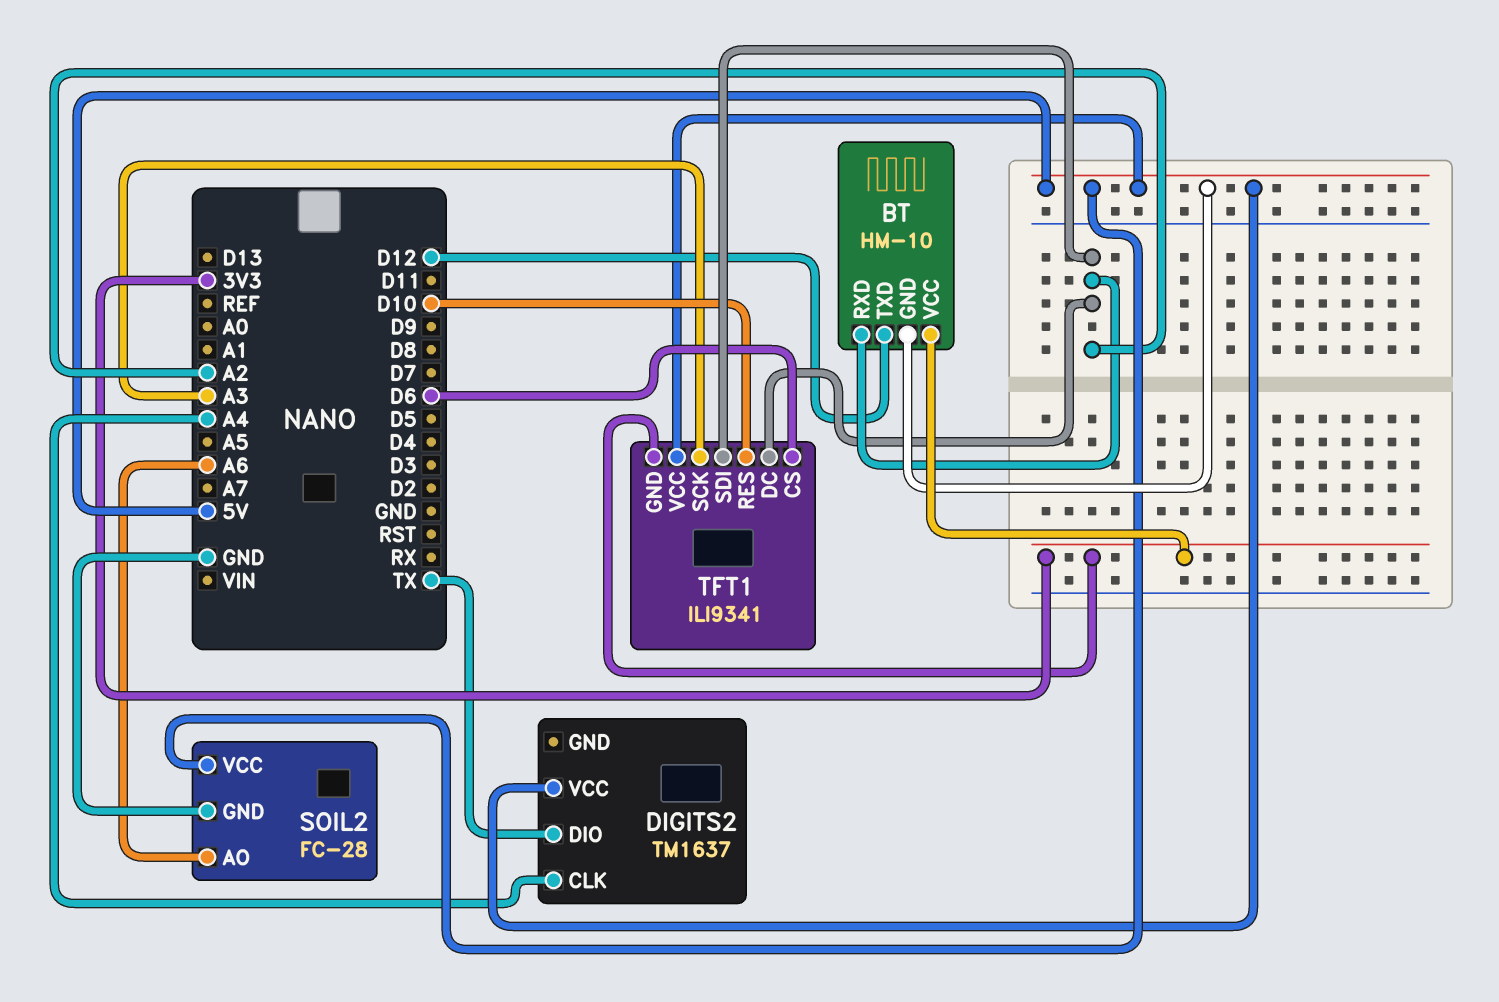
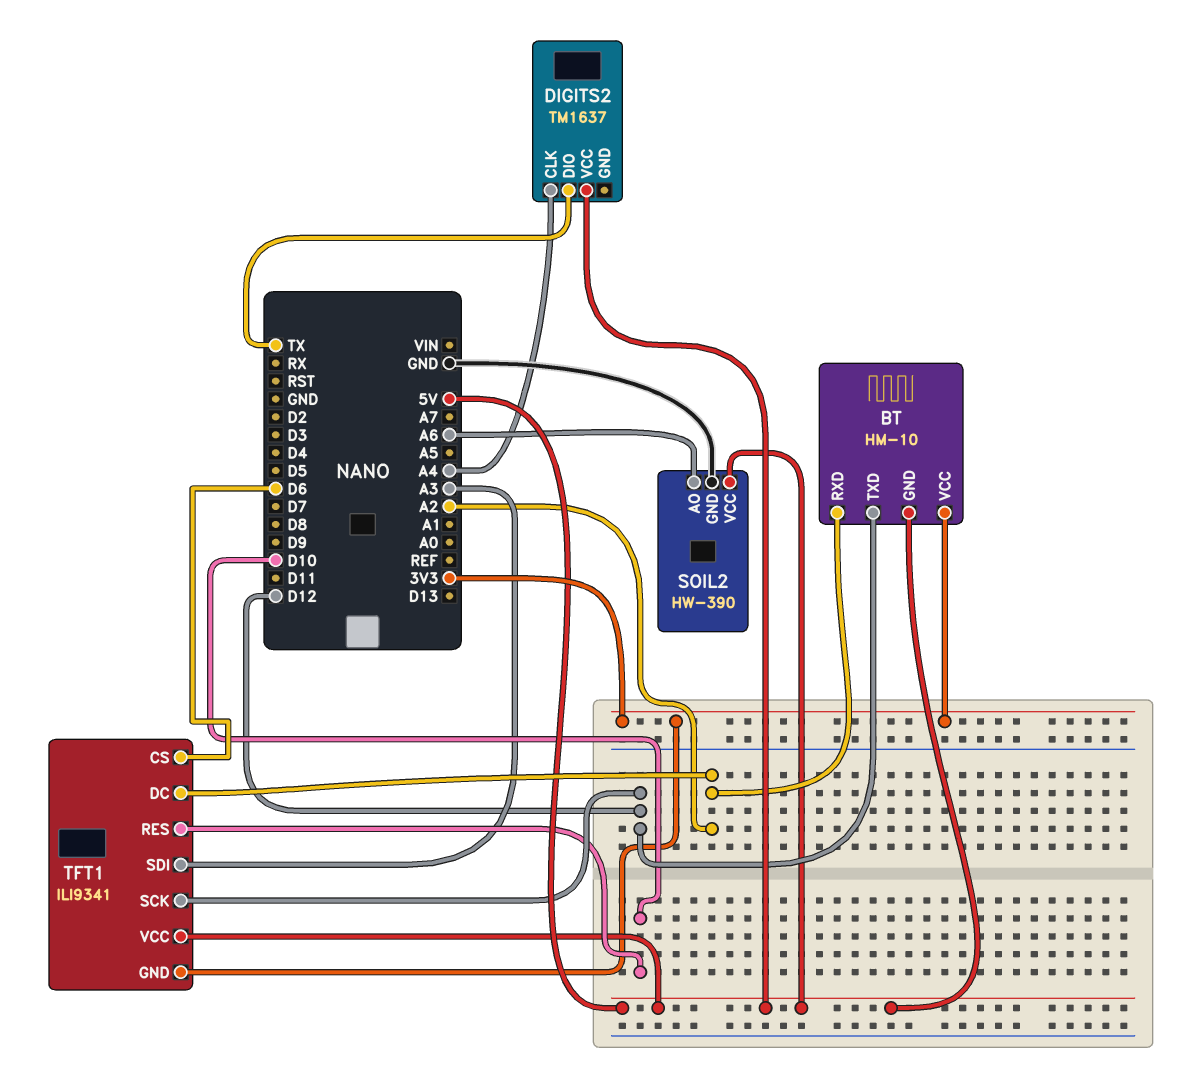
SOIL2: FC-28 -> HW-390
TFT1 pin SCK: A3 -> D12
TFT1 pin SDI: A2 -> A3

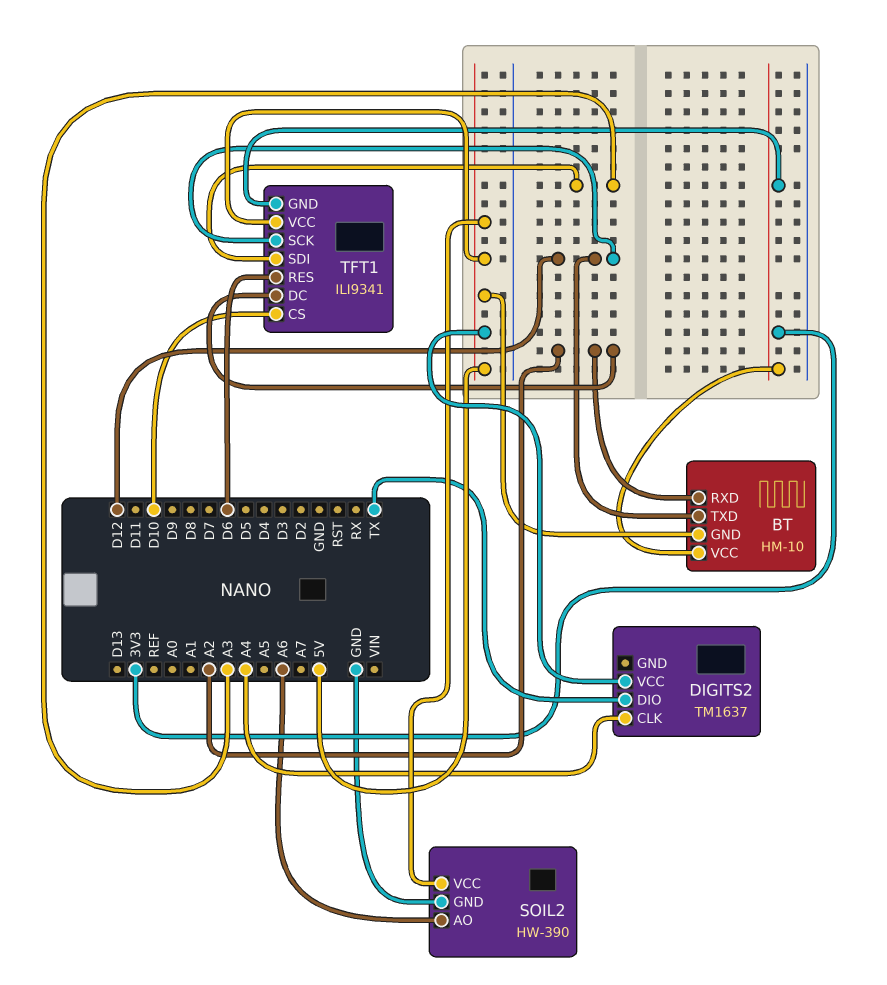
TFT1 pin CS: D6 -> D10
TFT1 pin RES: D10 -> D6

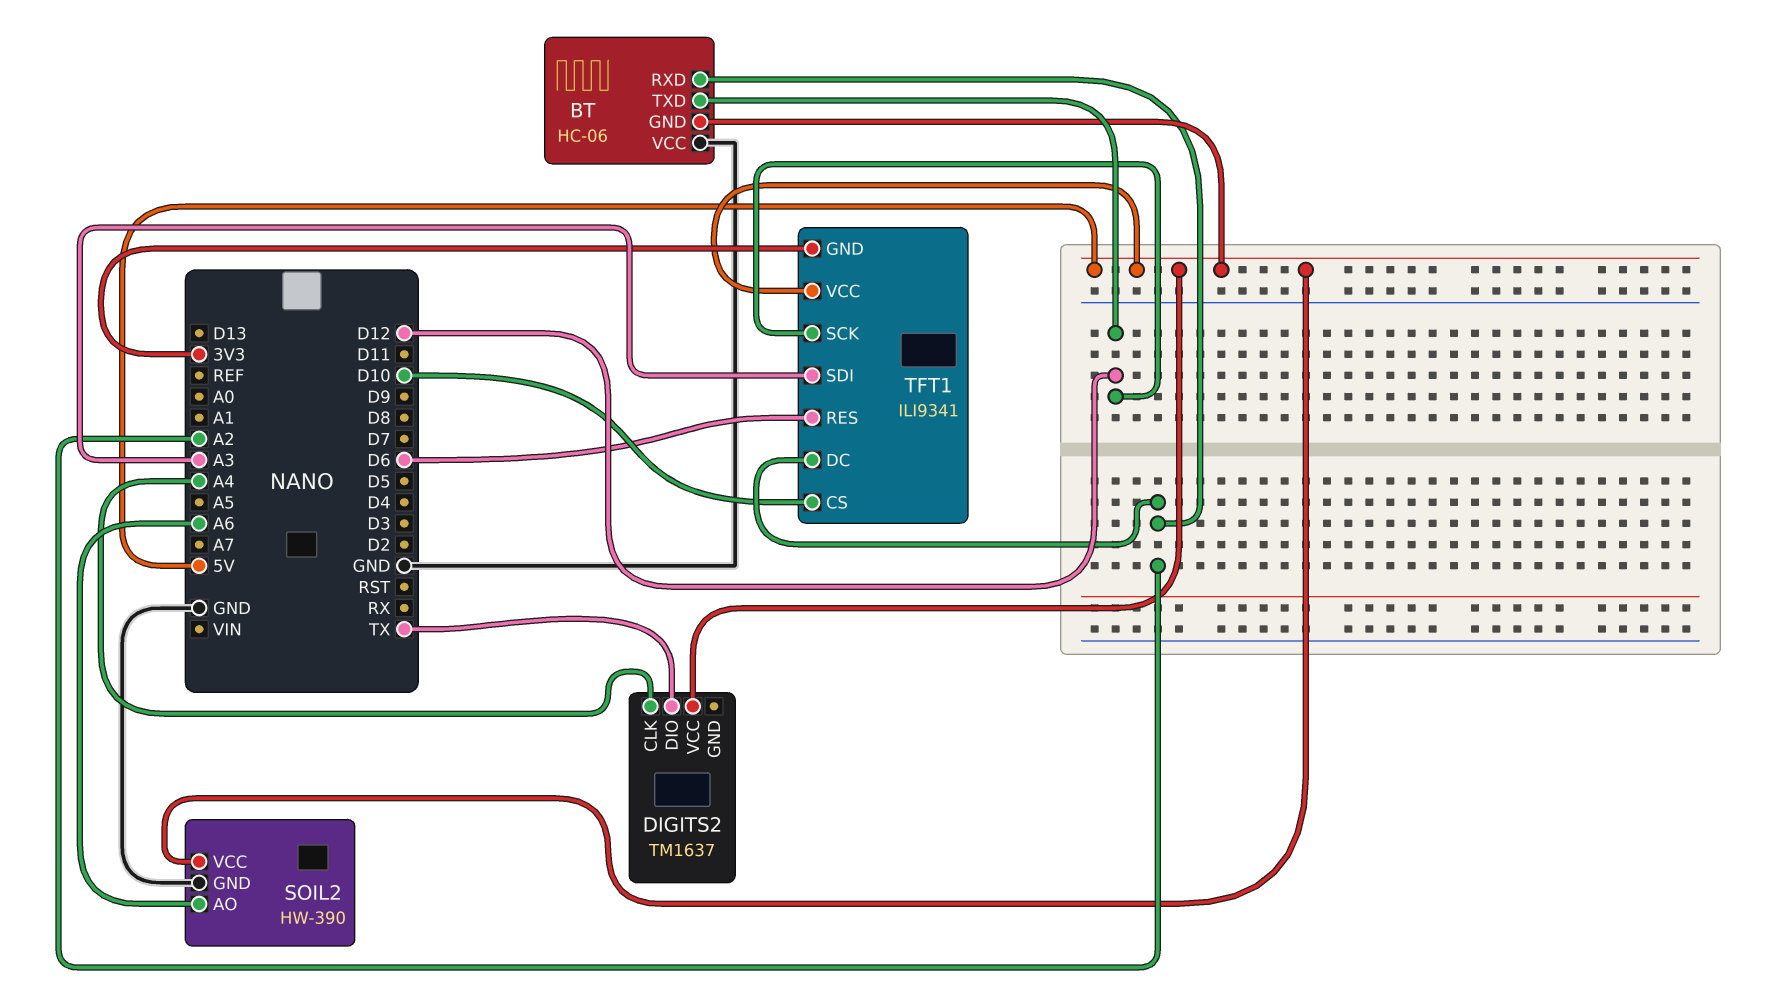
BT: HM-10 -> HC-06
BT pin VCC: 3V3 -> GND

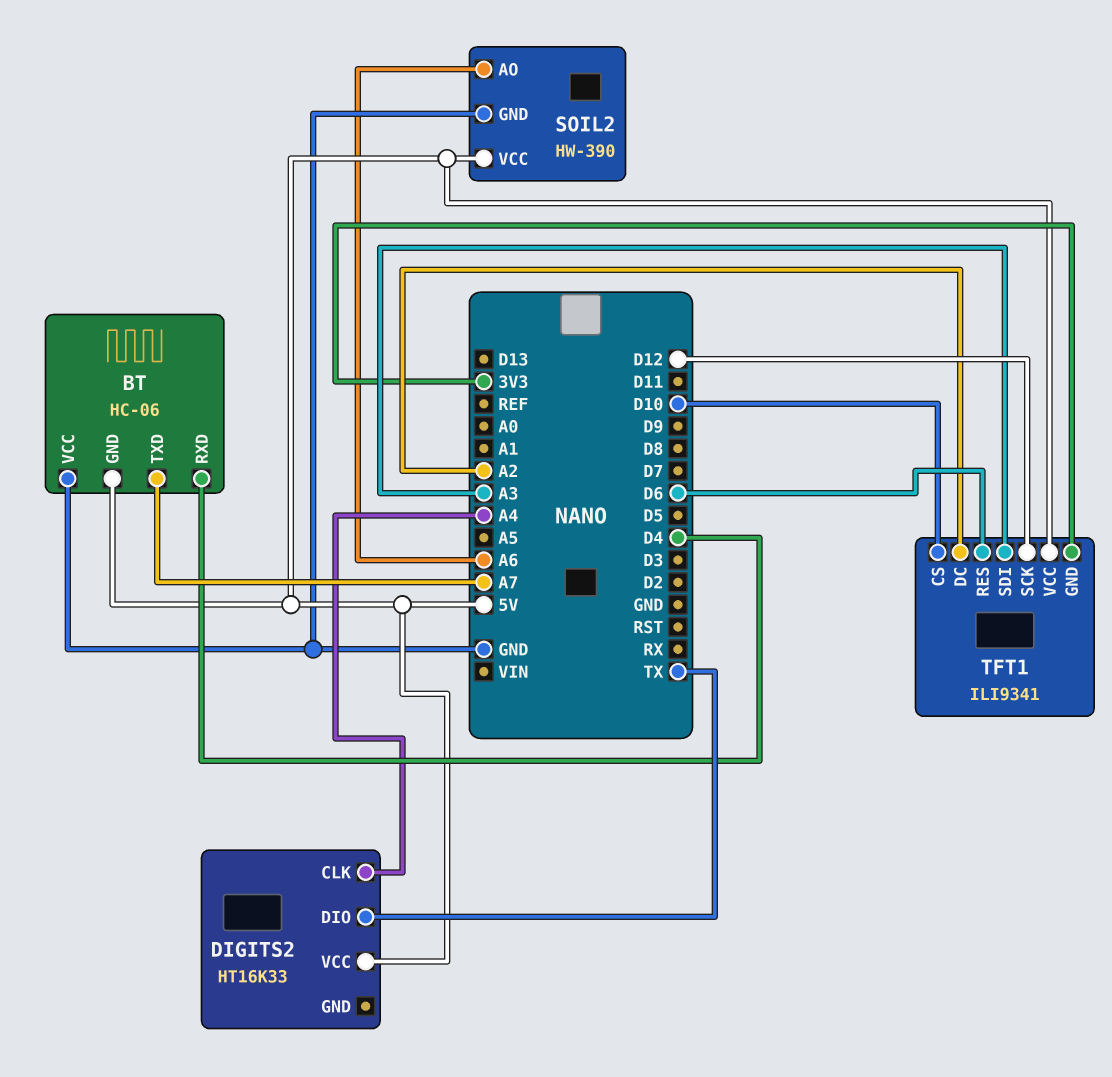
BT pin RXD: A2 -> D4
BT pin TXD: D12 -> A7
DIGITS2: TM1637 -> HT16K33

